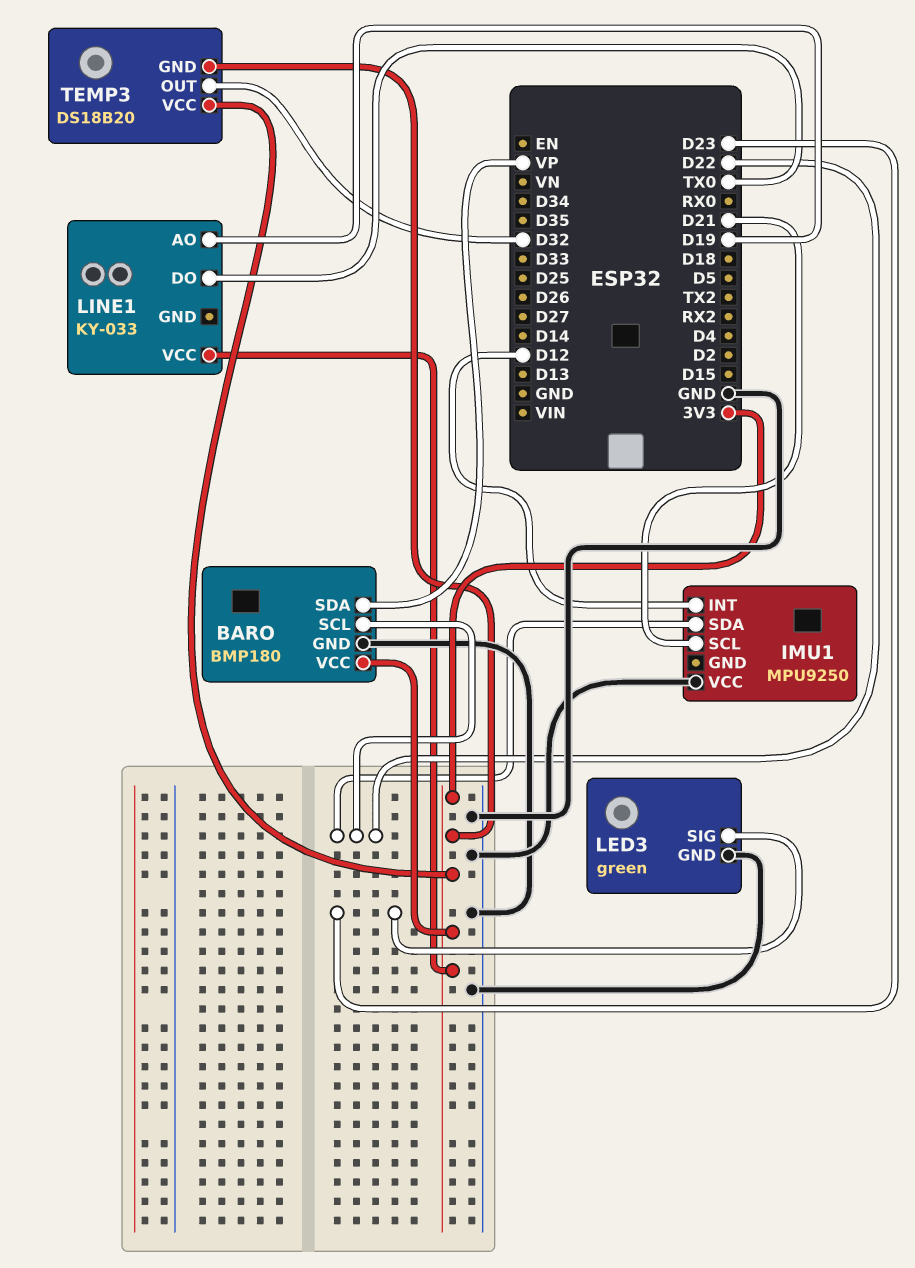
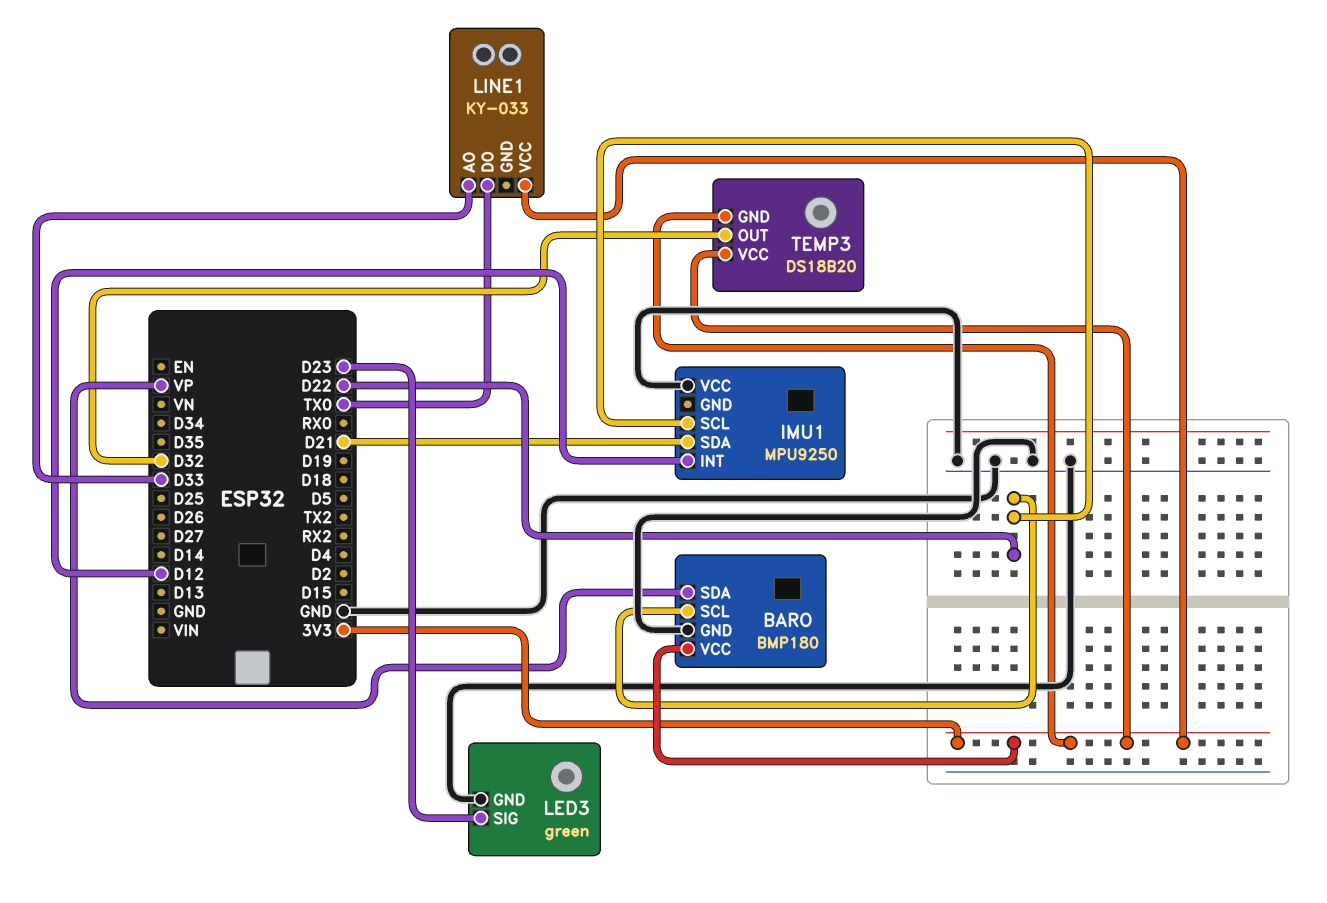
IMU1 pin SCL: D21 -> D22
IMU1 pin SDA: D22 -> D21
LINE1 pin AO: D19 -> D33

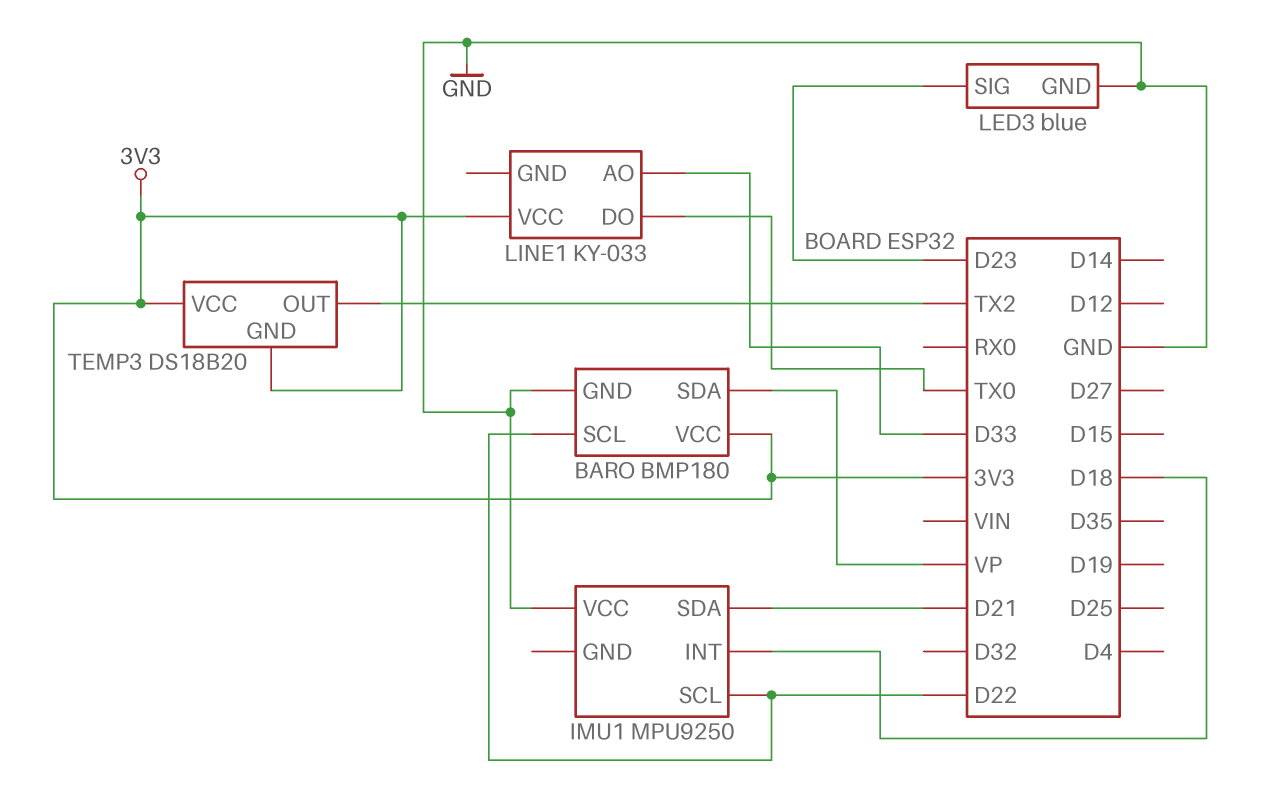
IMU1 pin INT: D12 -> D18
LED3: green -> blue
TEMP3 pin OUT: D32 -> TX2

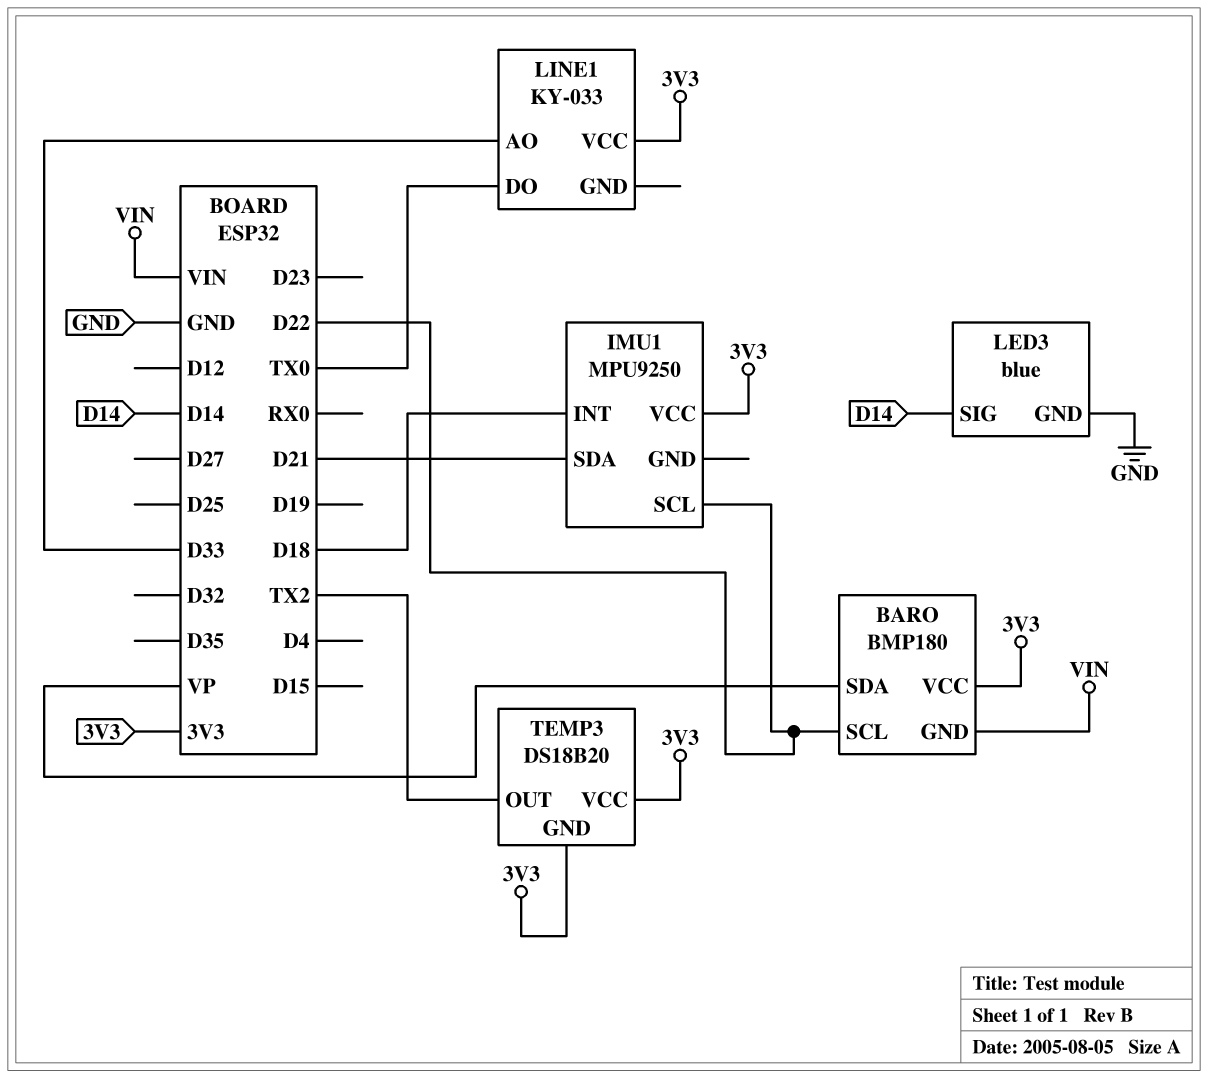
BARO pin GND: GND -> VIN
IMU1 pin VCC: GND -> 3V3
LED3 pin SIG: D23 -> D14

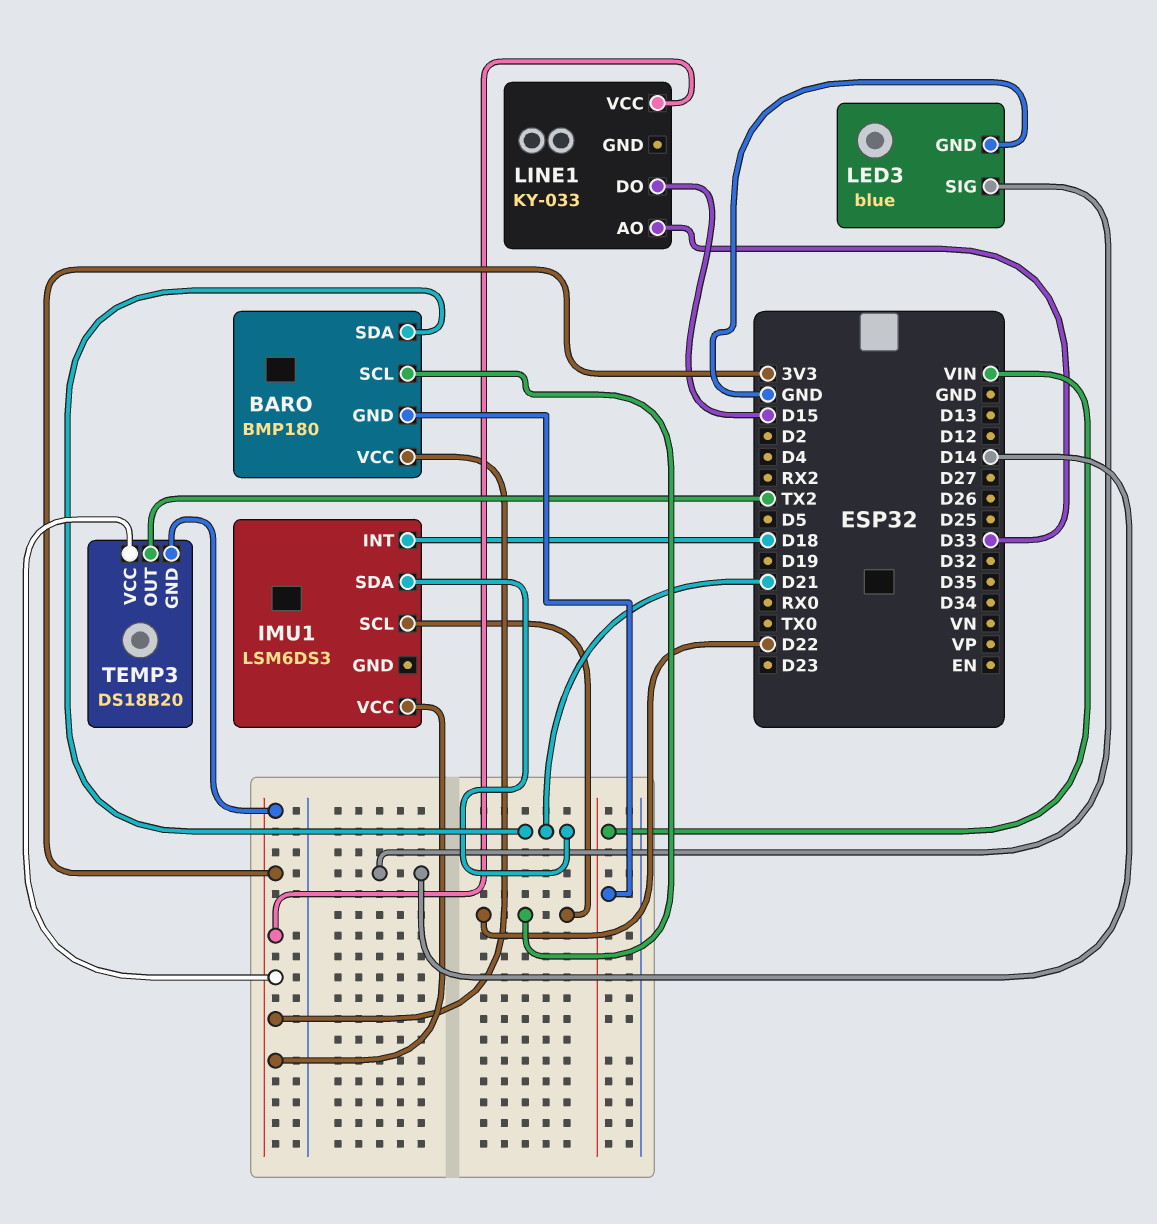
BARO pin SDA: VP -> D21
IMU1: MPU9250 -> LSM6DS3
LINE1 pin DO: TX0 -> D15

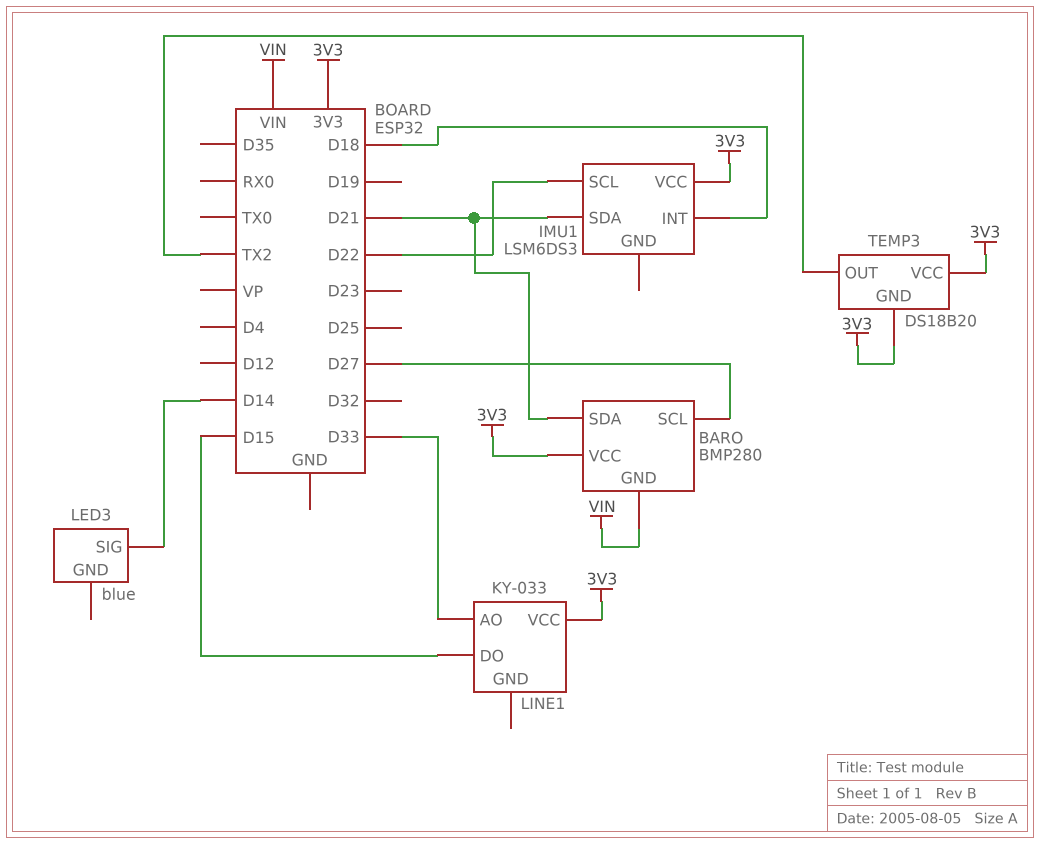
BARO: BMP180 -> BMP280
BARO pin SCL: D22 -> D27
LED3 pin GND: GND -> none

